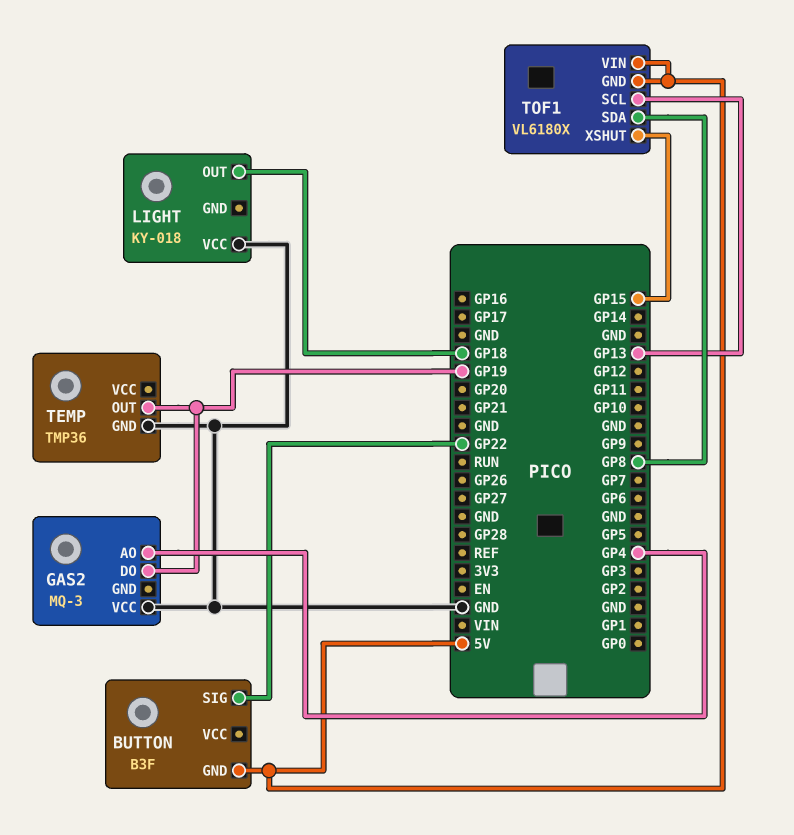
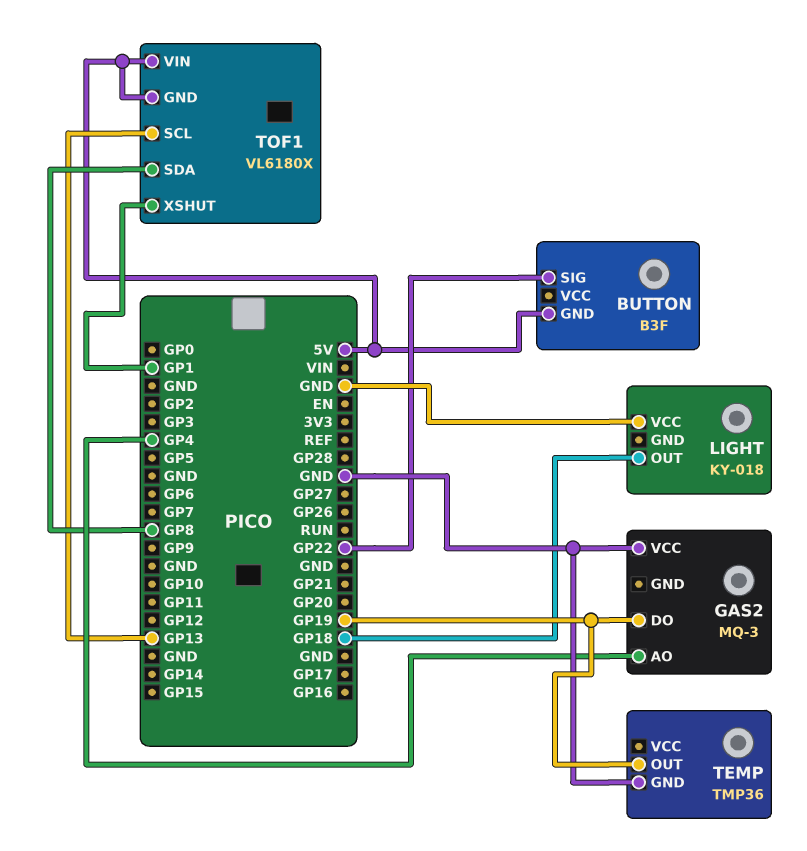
TOF1 pin XSHUT: GP15 -> GP1

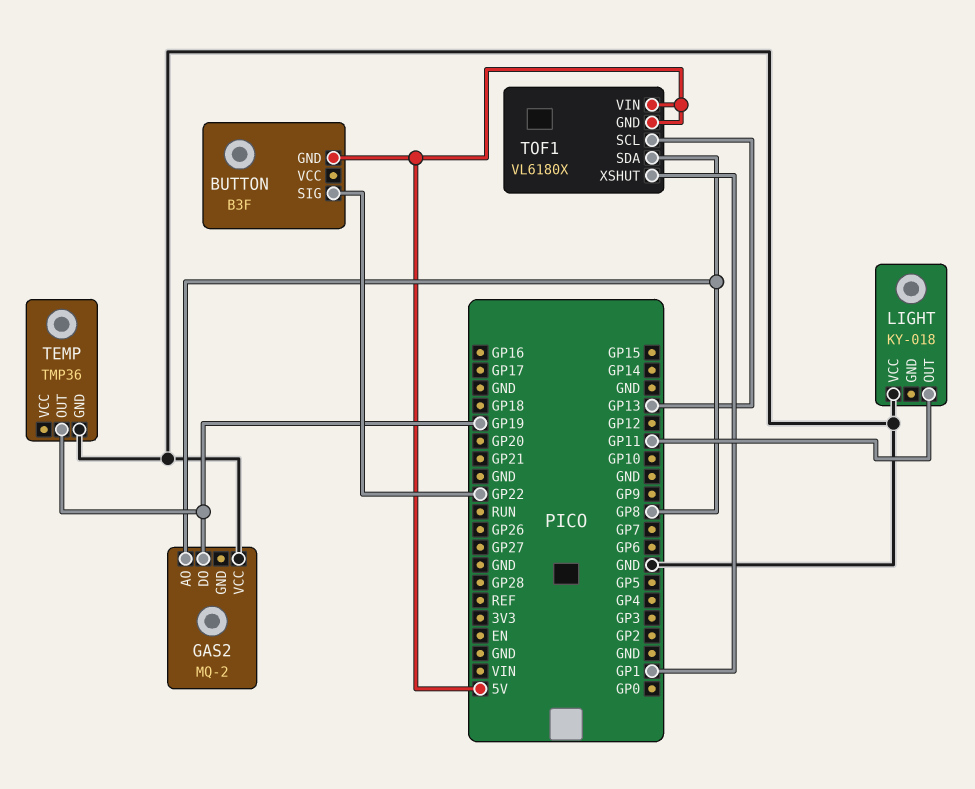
GAS2: MQ-3 -> MQ-2
GAS2 pin AO: GP4 -> GP8
LIGHT pin OUT: GP18 -> GP11

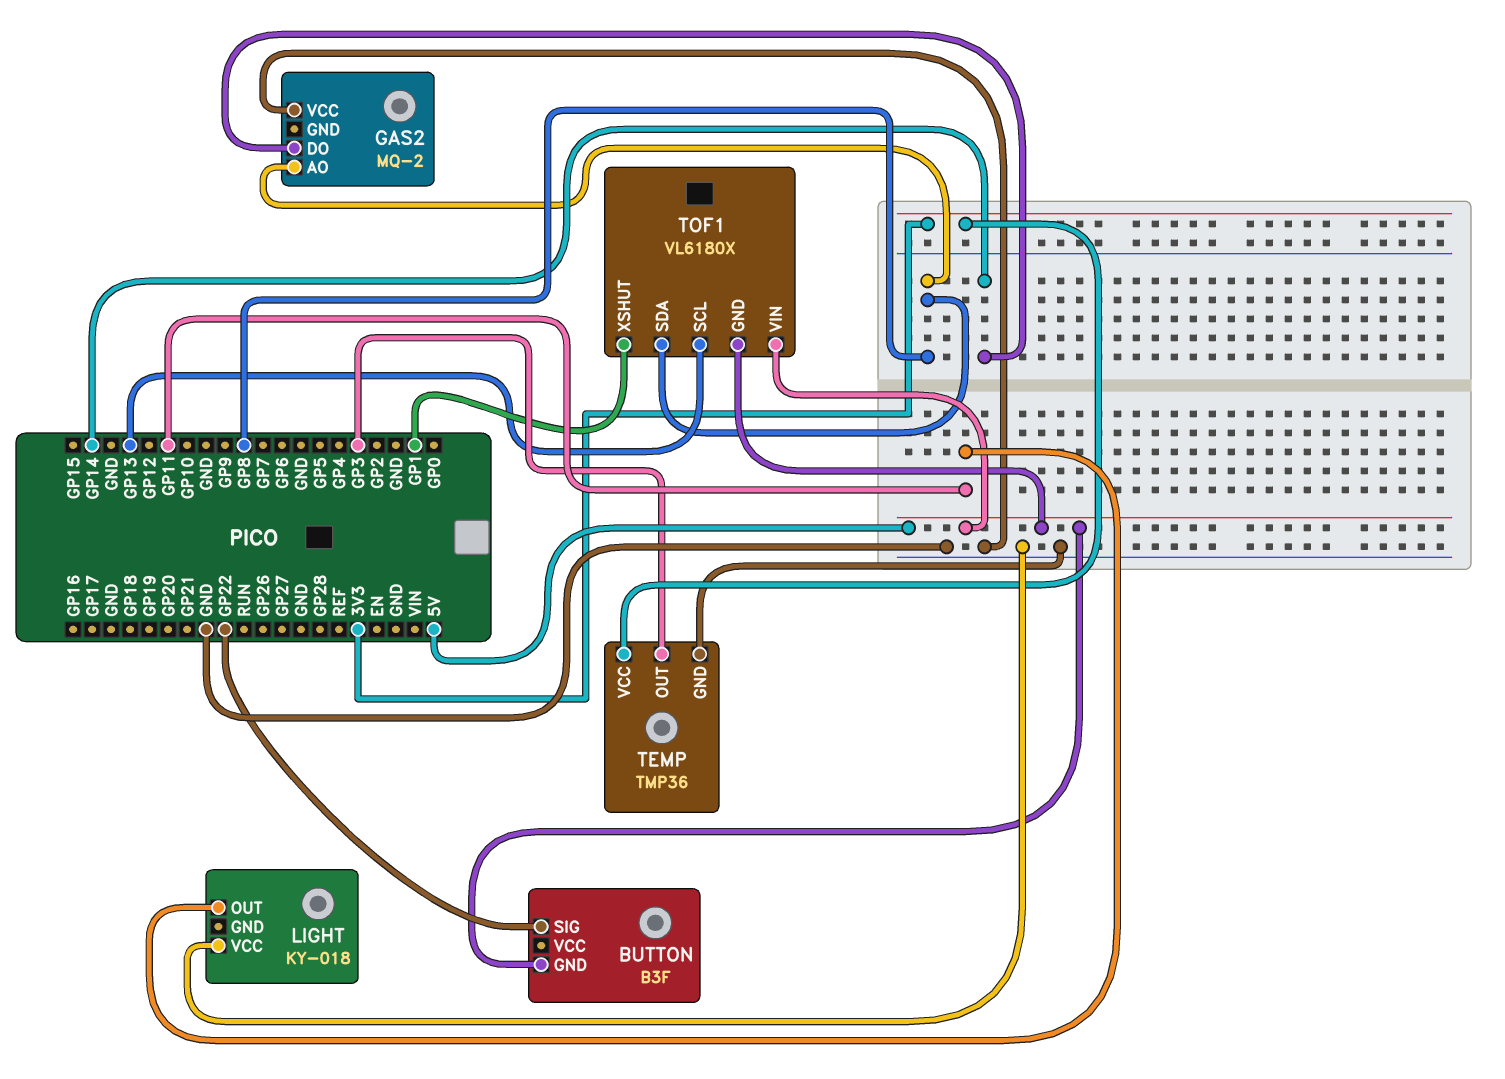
GAS2 pin DO: GP19 -> GP14
TEMP pin OUT: GP19 -> GP3
TEMP pin VCC: none -> 3V3

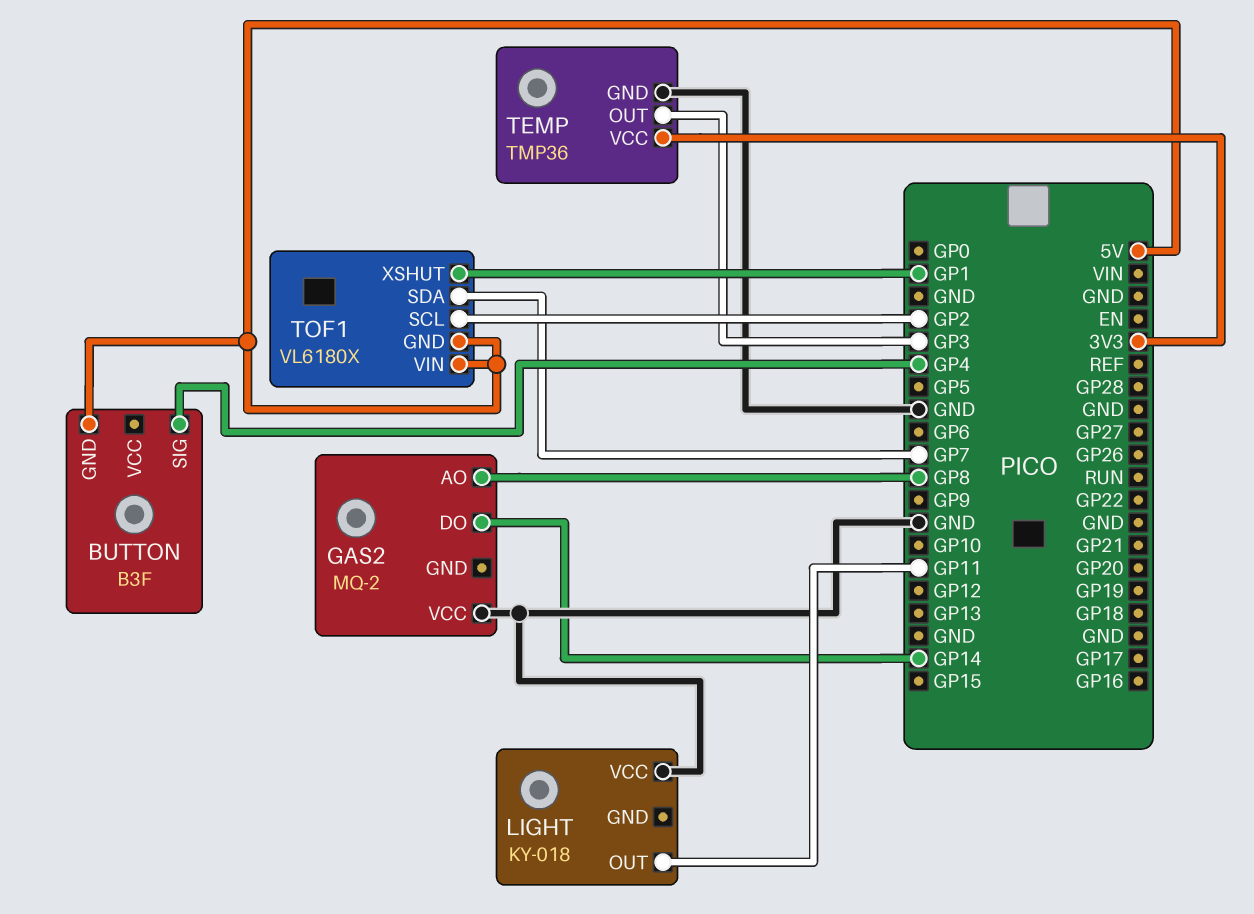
BUTTON pin SIG: GP22 -> GP4
TOF1 pin SCL: GP13 -> GP2
TOF1 pin SDA: GP8 -> GP7

